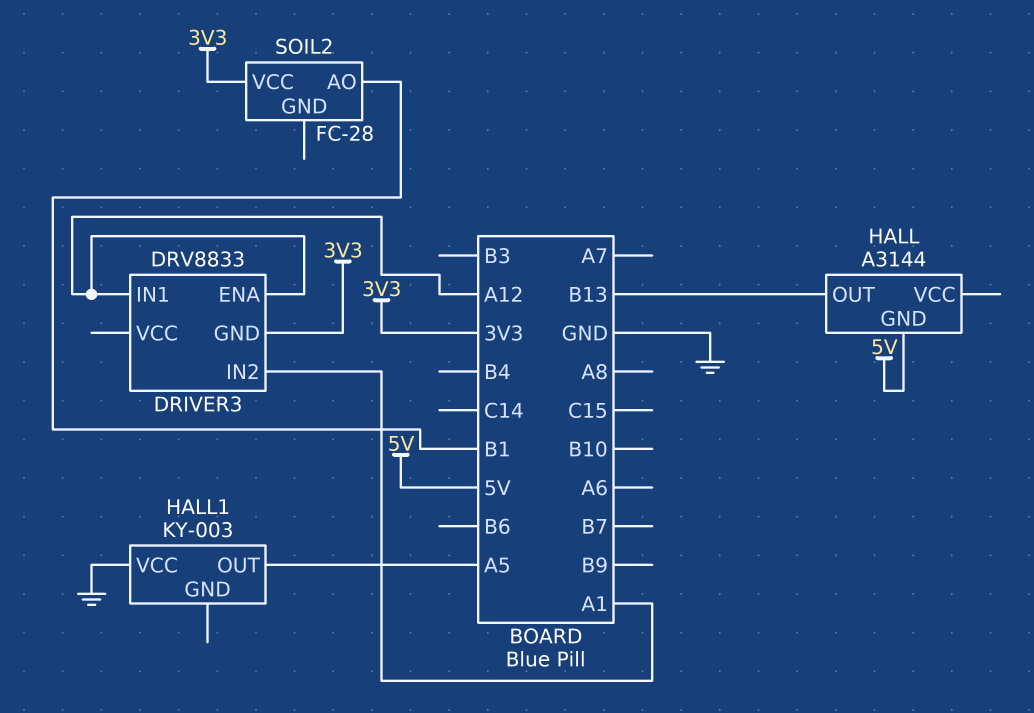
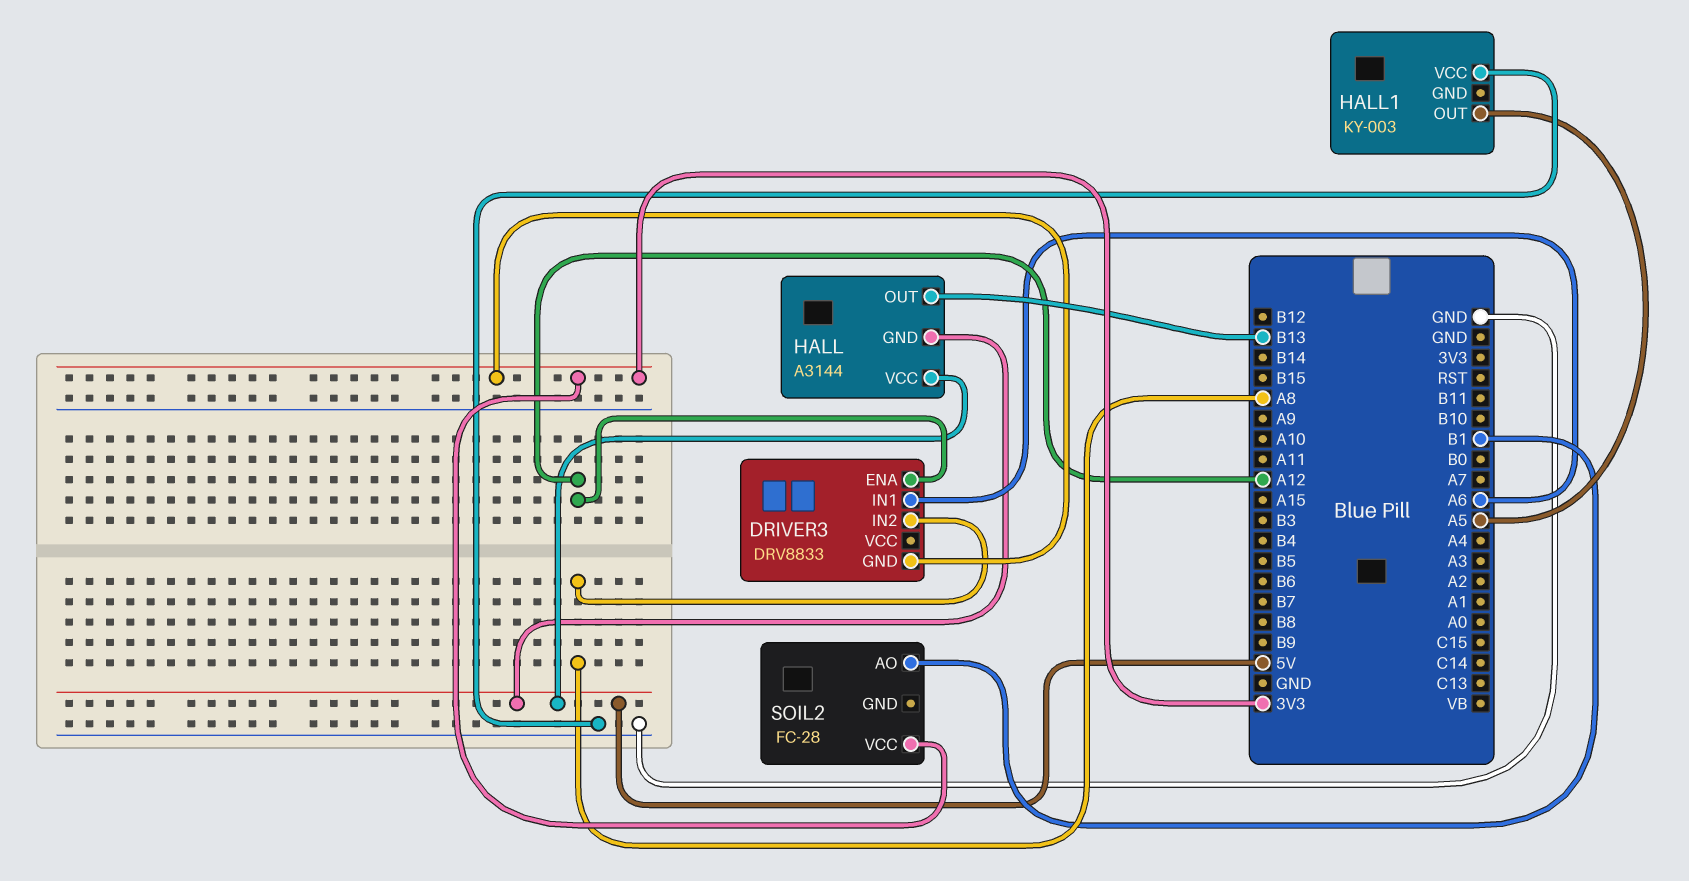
DRIVER3 pin IN1: A12 -> A6
DRIVER3 pin IN2: A1 -> A8
HALL pin VCC: none -> 5V

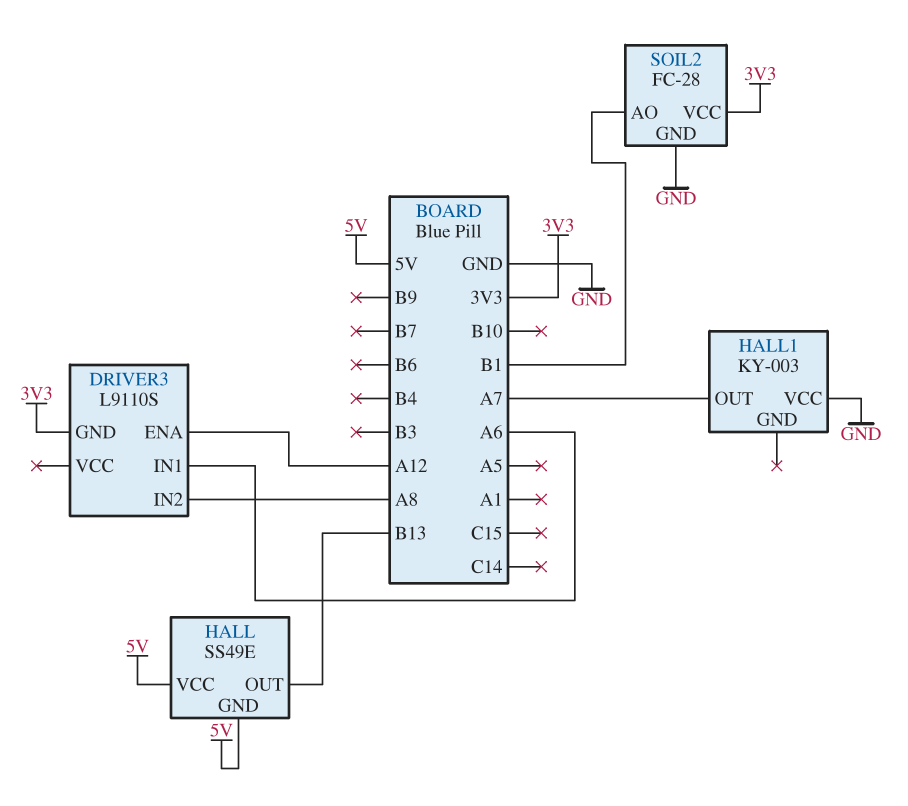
DRIVER3: DRV8833 -> L9110S
HALL: A3144 -> SS49E
HALL1 pin OUT: A5 -> A7
SOIL2 pin GND: none -> GND

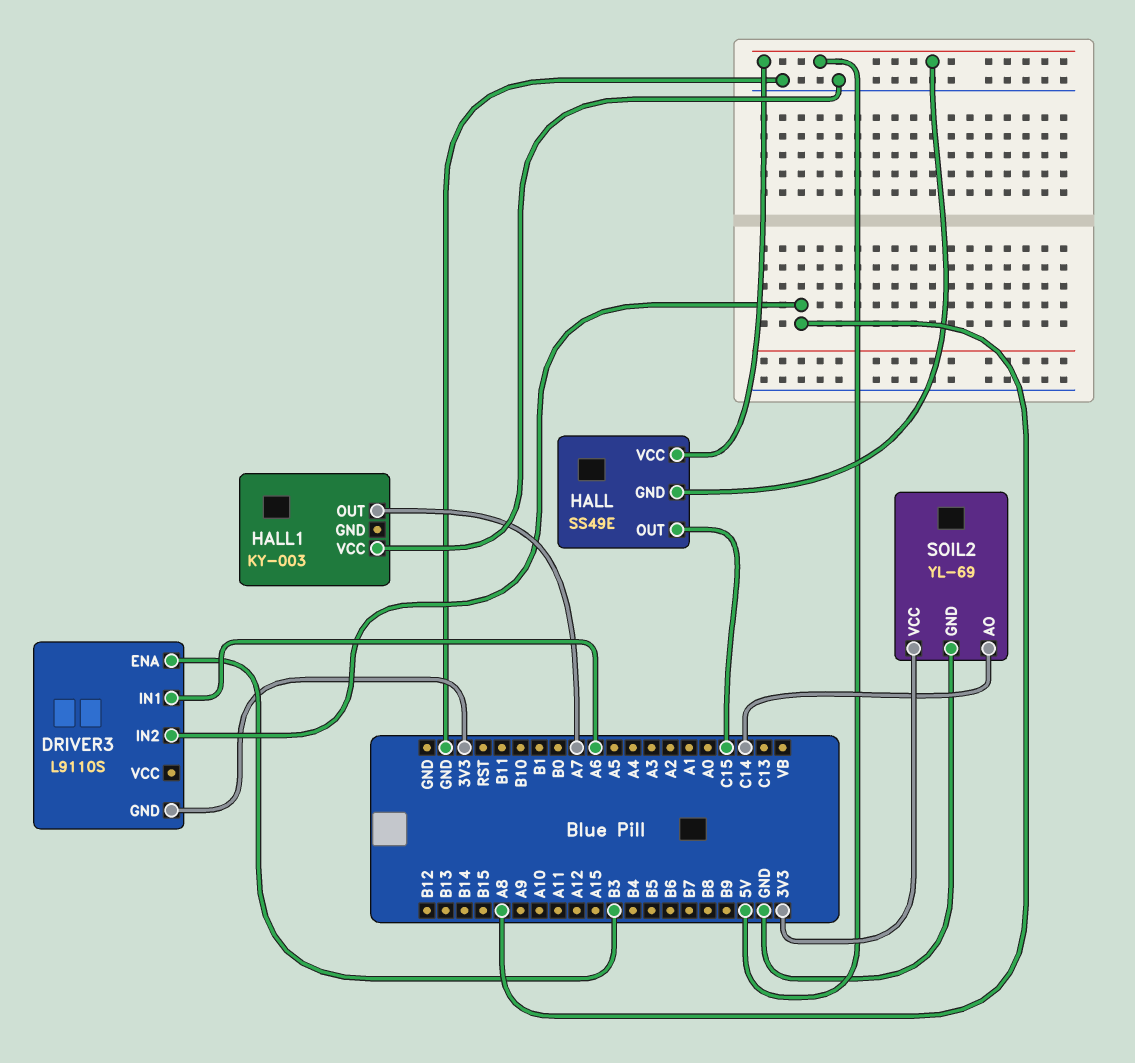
DRIVER3 pin ENA: A12 -> B3
HALL pin OUT: B13 -> C15
SOIL2: FC-28 -> YL-69
SOIL2 pin AO: B1 -> C14

